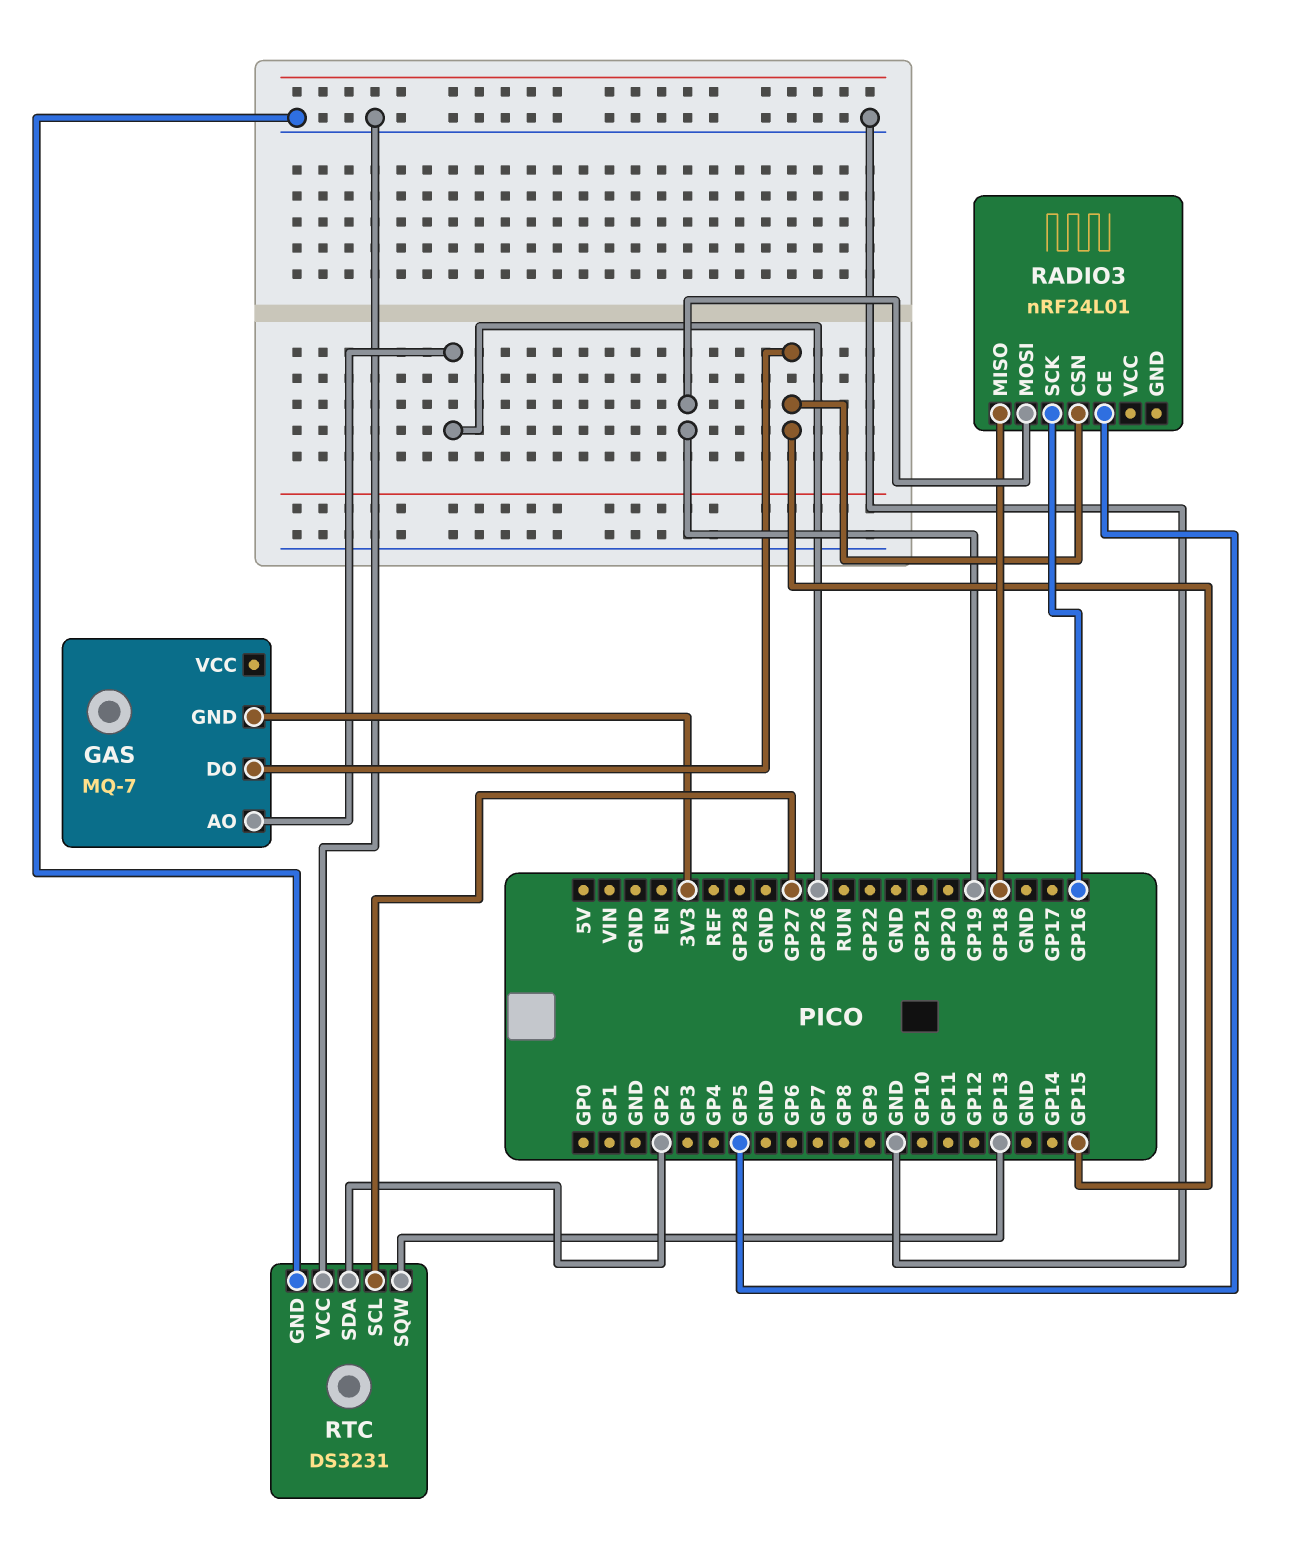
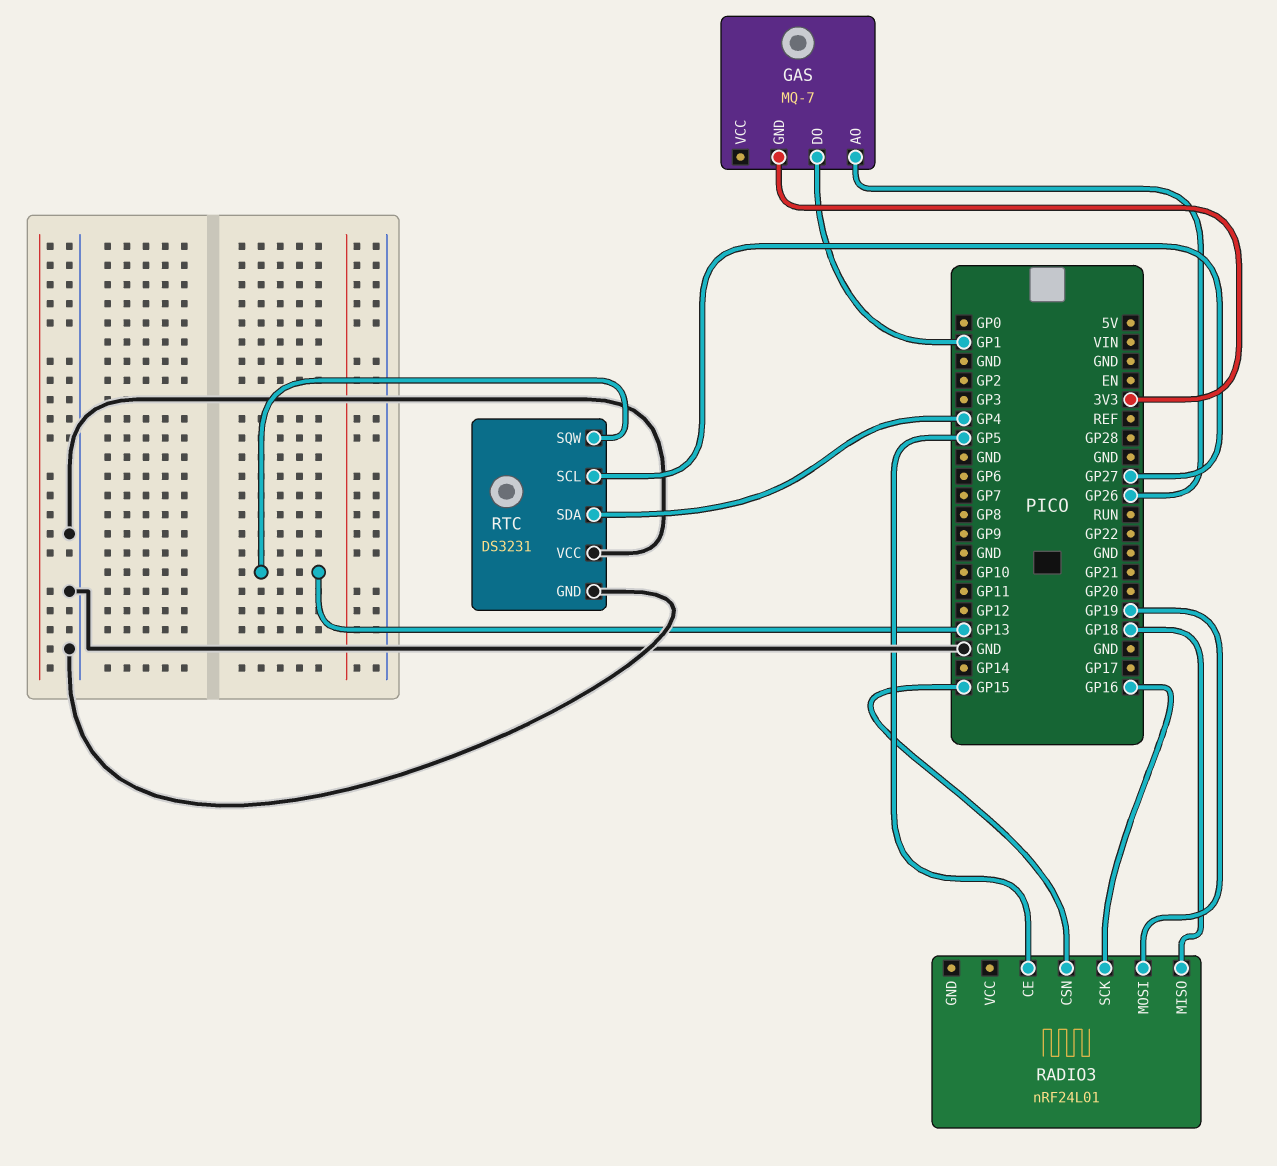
GAS pin DO: GP15 -> GP1
RTC pin SDA: GP2 -> GP4

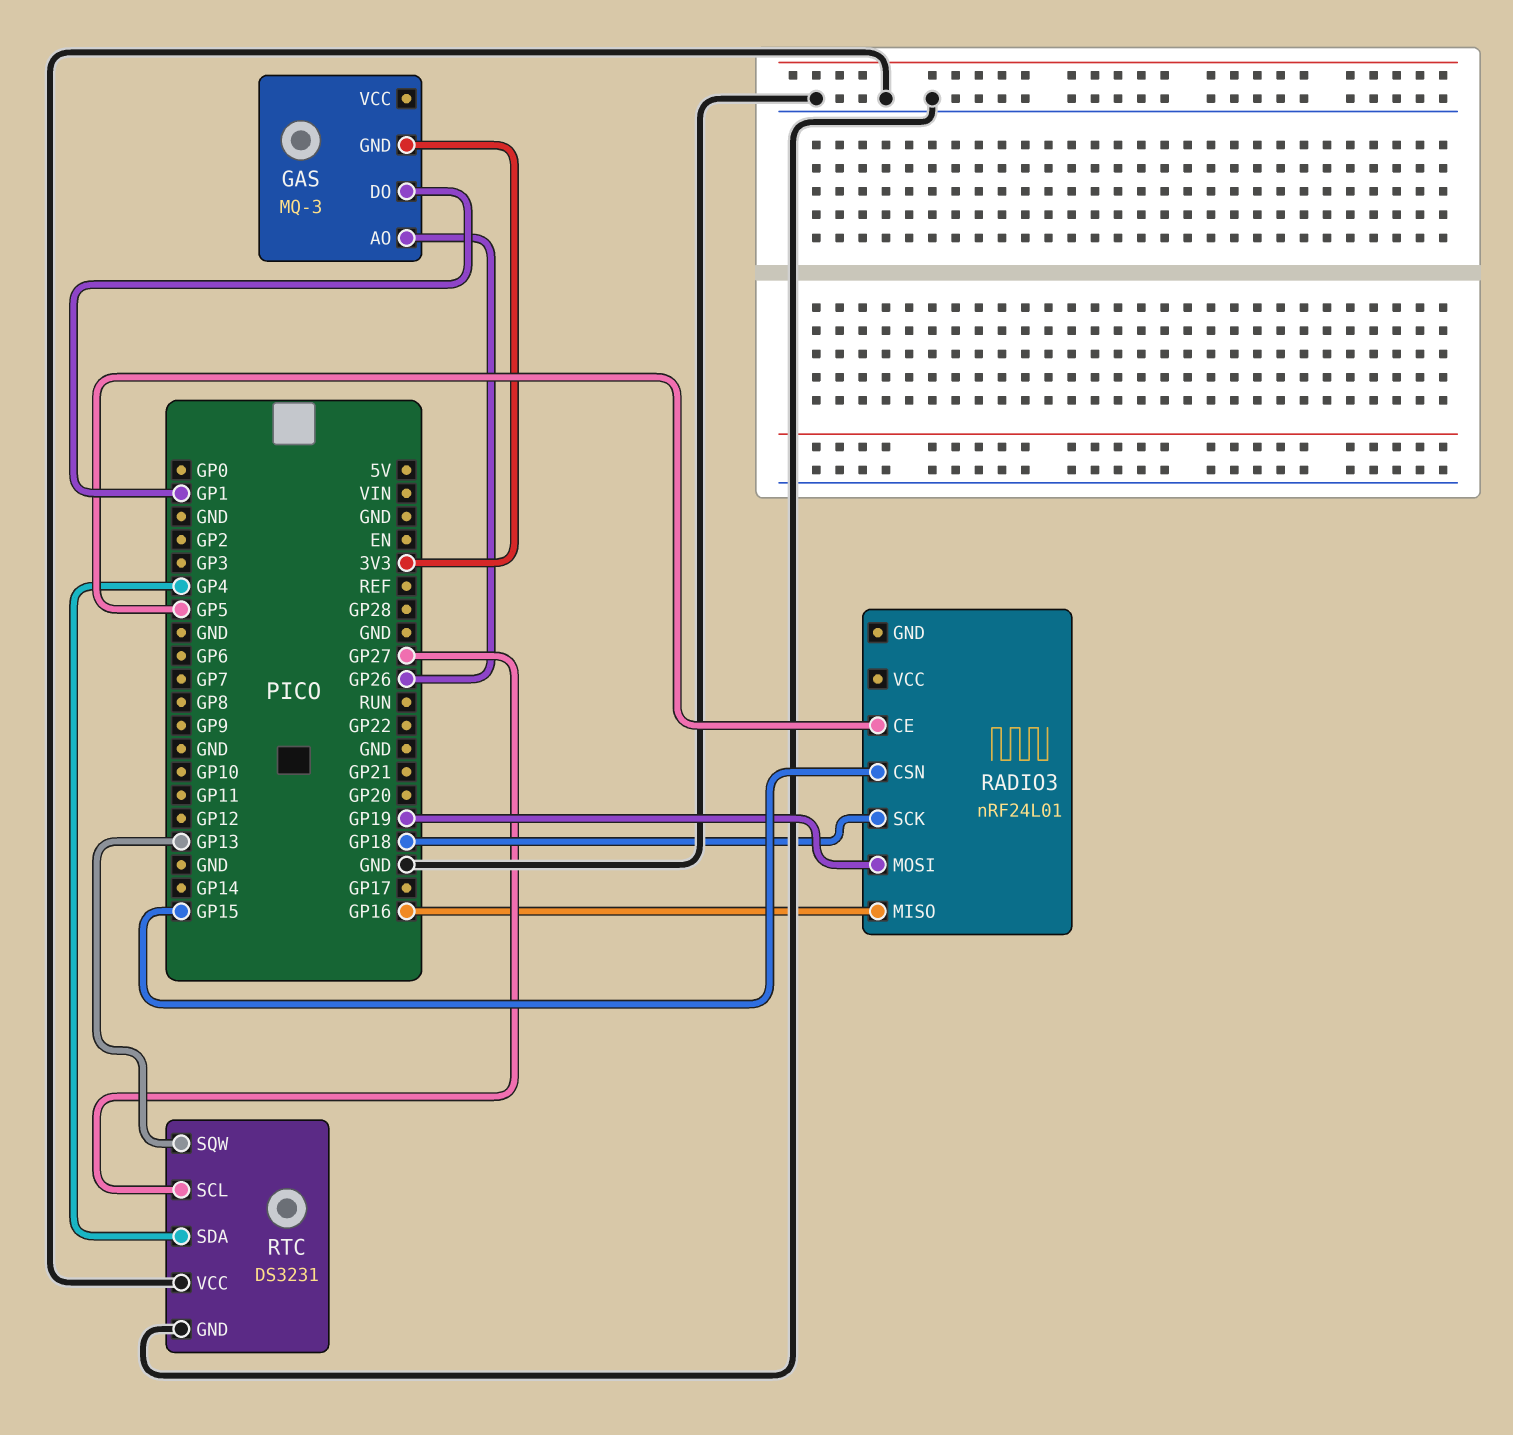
GAS: MQ-7 -> MQ-3
RADIO3 pin MISO: GP18 -> GP16
RADIO3 pin SCK: GP16 -> GP18

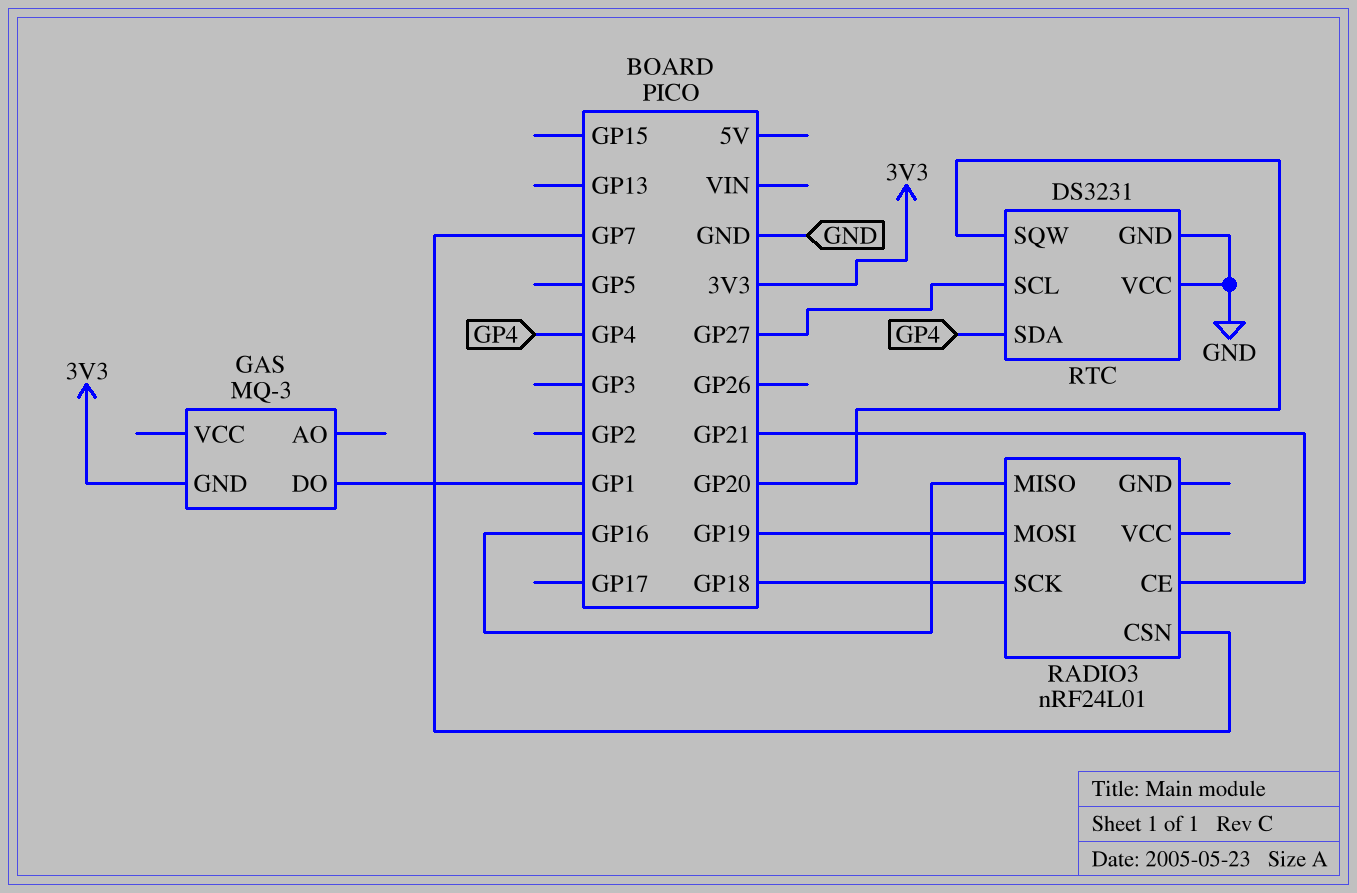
GAS pin AO: GP26 -> none
RADIO3 pin CE: GP5 -> GP21
RADIO3 pin CSN: GP15 -> GP7
RTC pin SQW: GP13 -> GP20

